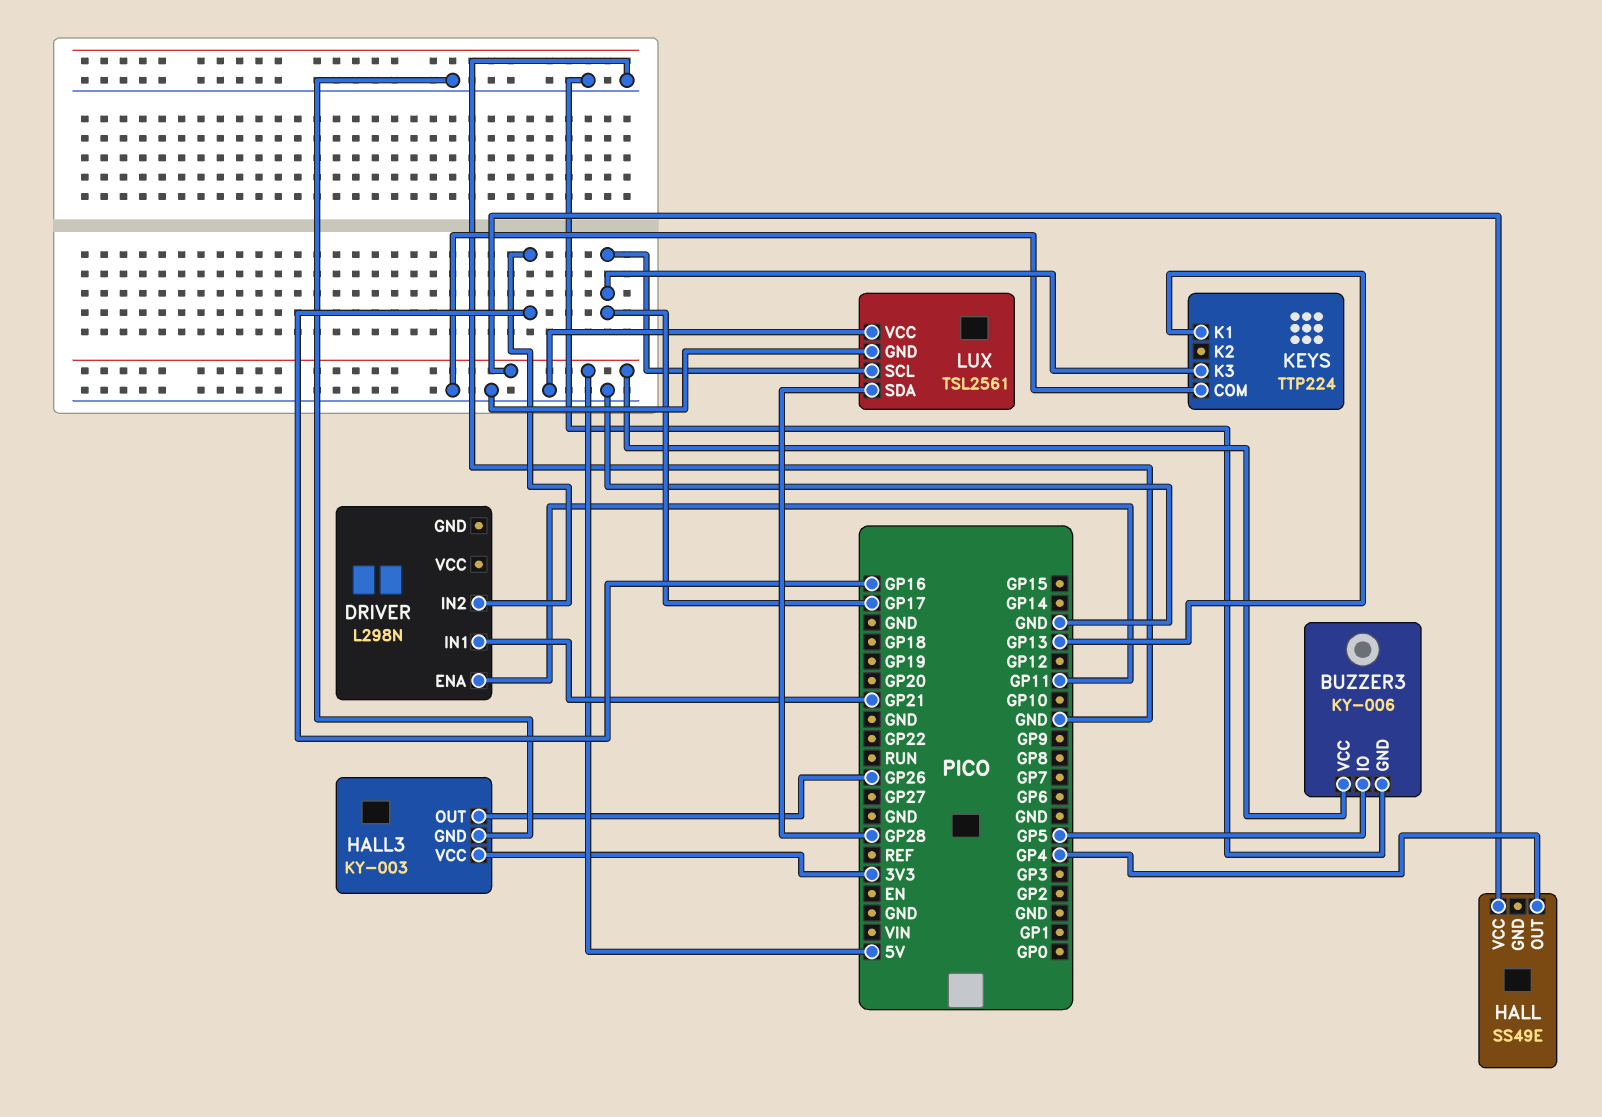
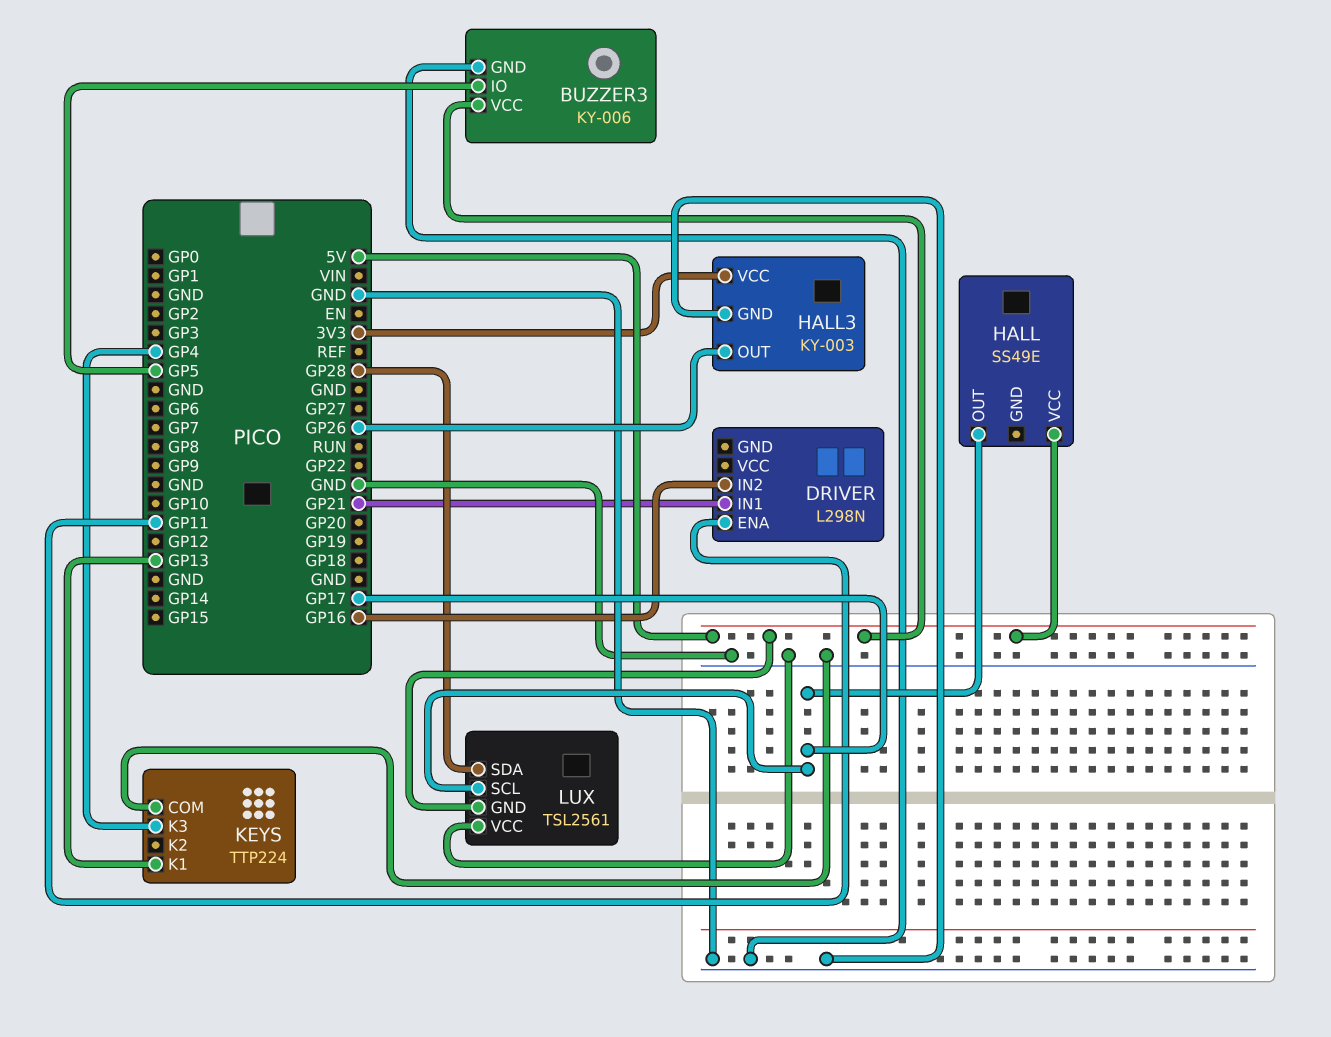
HALL pin OUT: GP4 -> GP17
KEYS pin K3: GP17 -> GP4
LUX pin GND: GND -> 5V

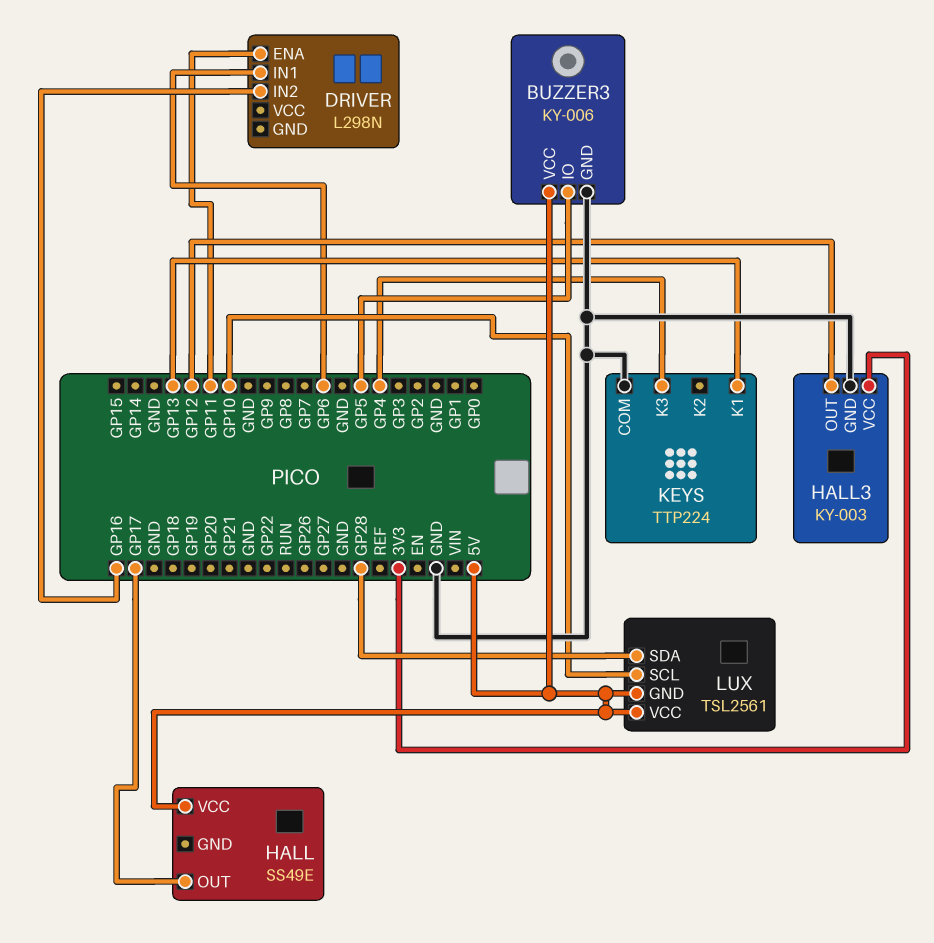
DRIVER pin IN1: GP21 -> GP6
HALL3 pin OUT: GP26 -> GP12
LUX pin SCL: GP17 -> GP10
LUX pin VCC: GND -> 5V

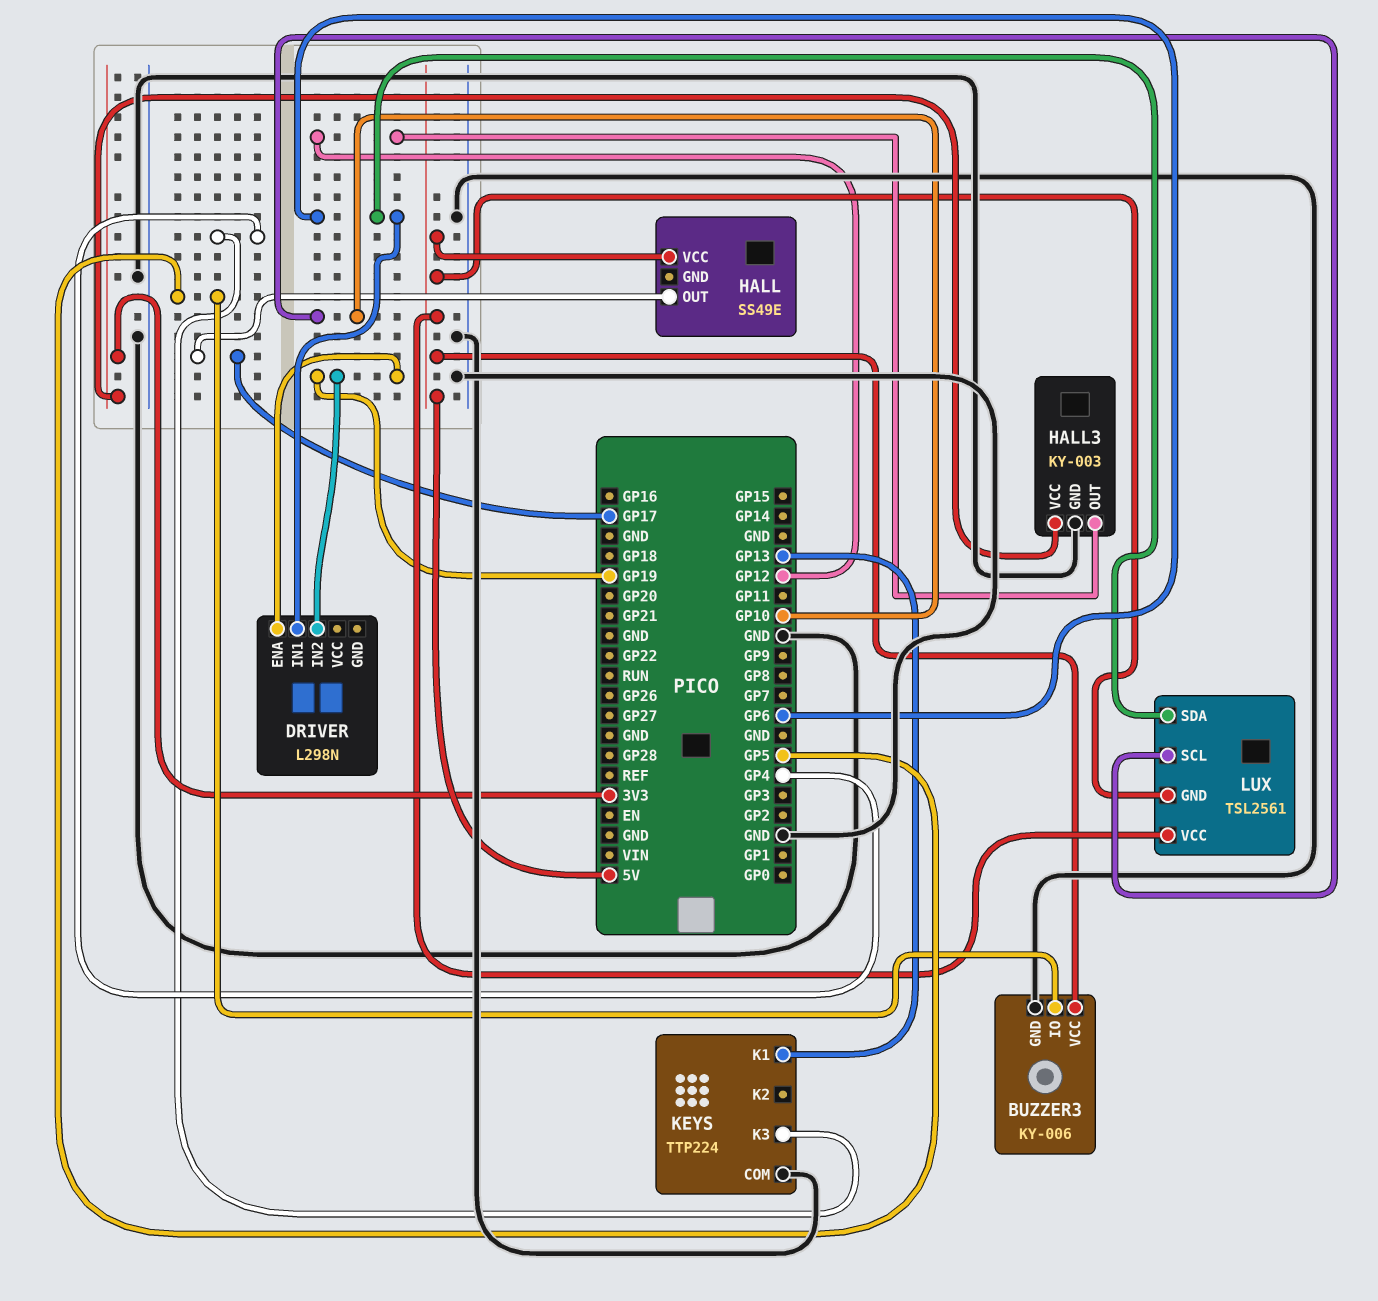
DRIVER pin ENA: GP11 -> GP19
DRIVER pin IN2: GP16 -> GP19
LUX pin SDA: GP28 -> GP6

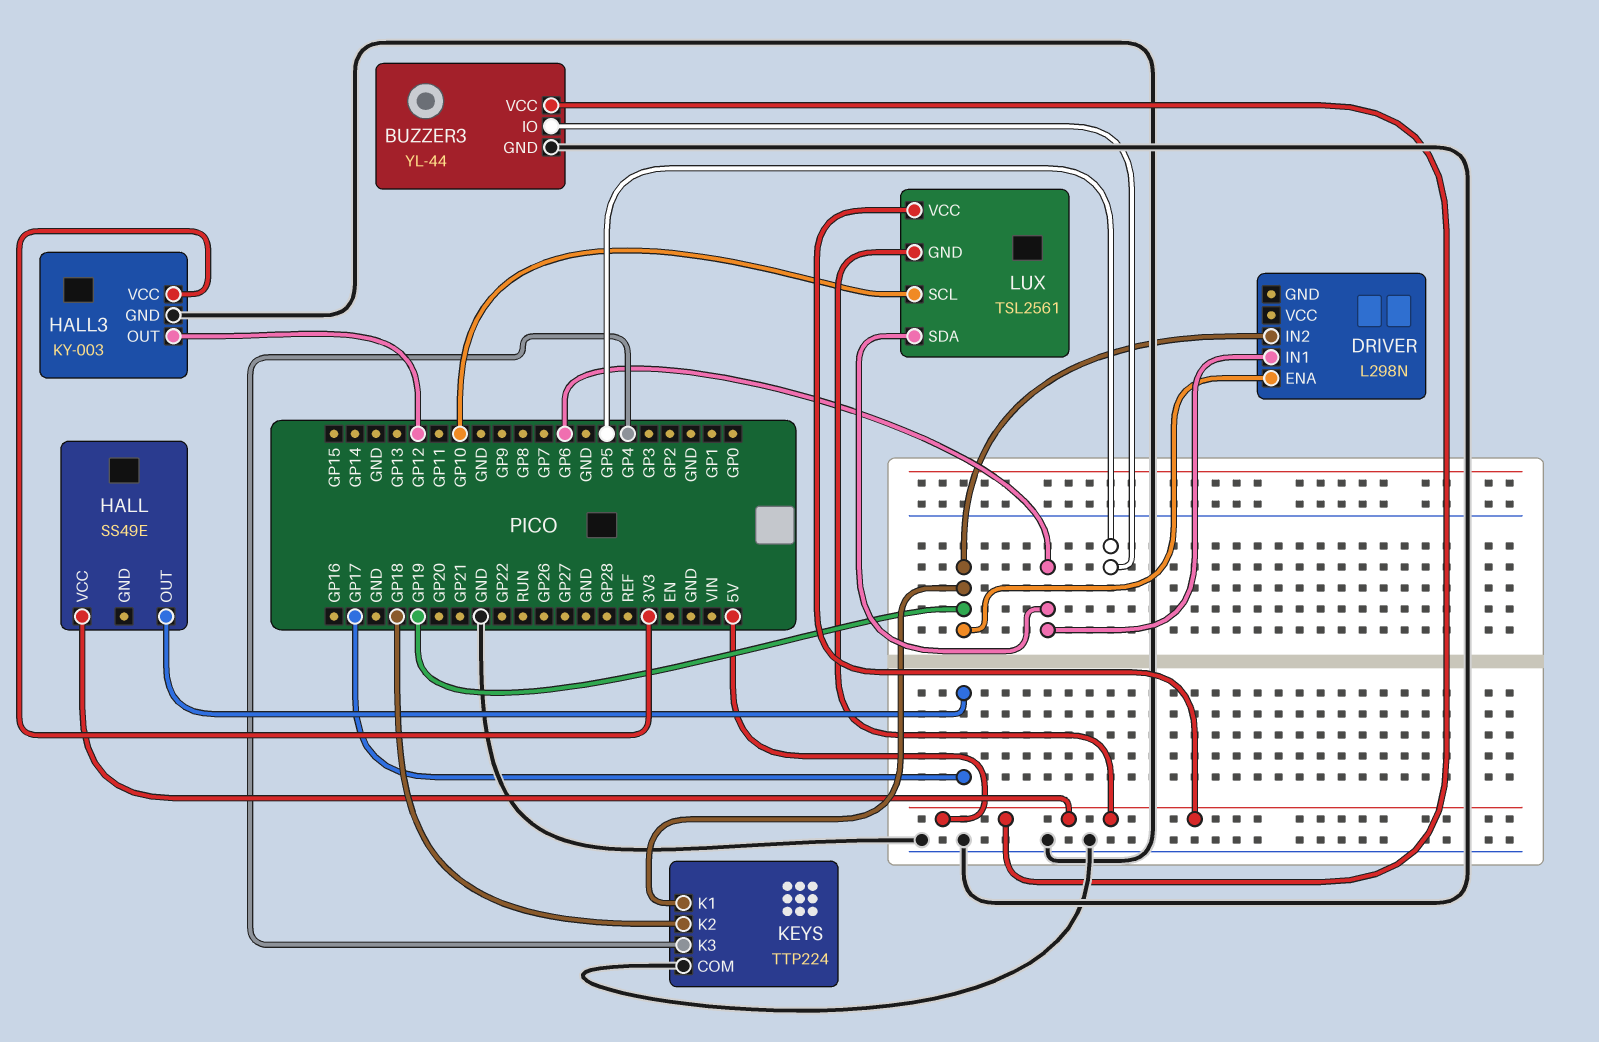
BUZZER3: KY-006 -> YL-44
KEYS pin K1: GP13 -> GP19
KEYS pin K2: none -> GP18

